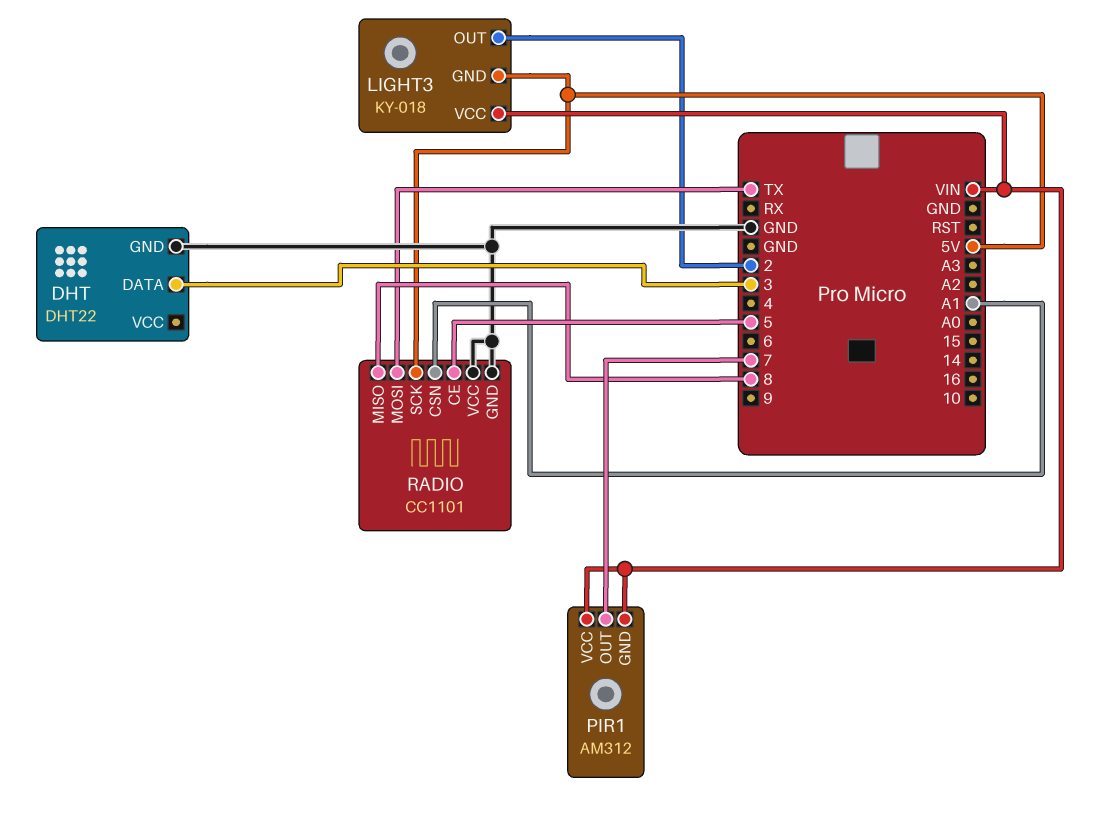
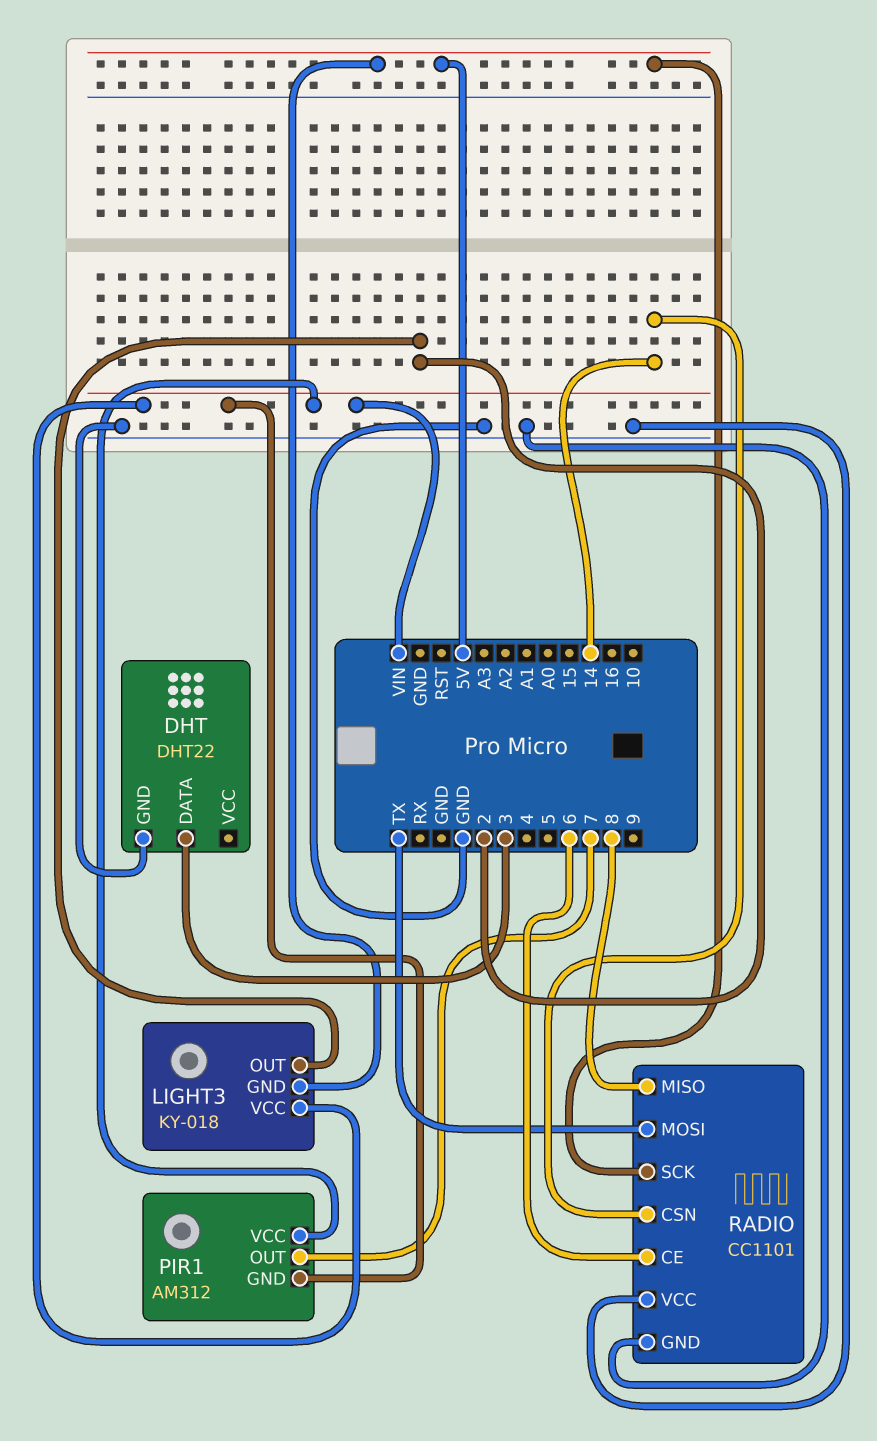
RADIO pin CE: 5 -> 6
RADIO pin CSN: A1 -> 14

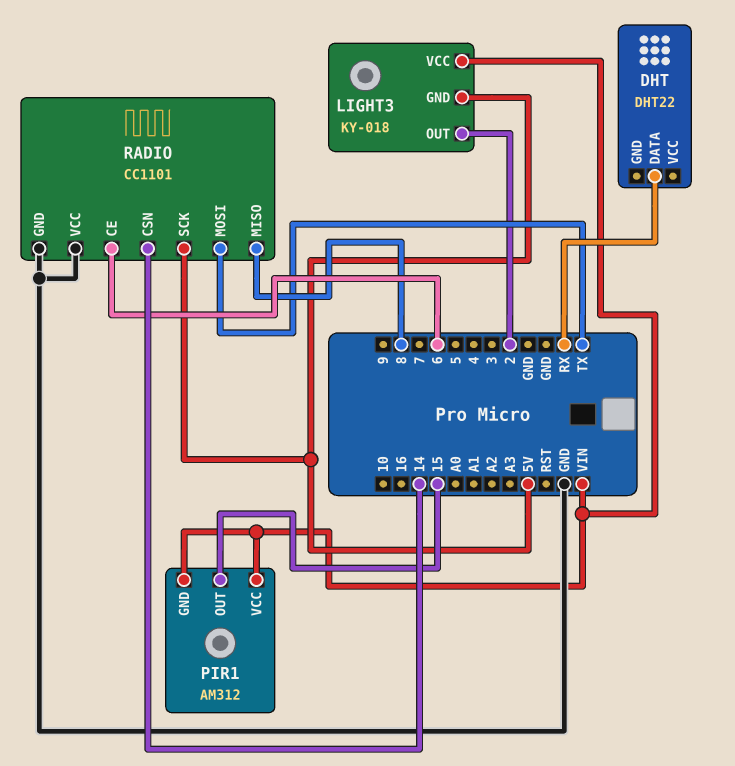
DHT pin DATA: 3 -> RX
DHT pin GND: GND -> none
PIR1 pin OUT: 7 -> 15

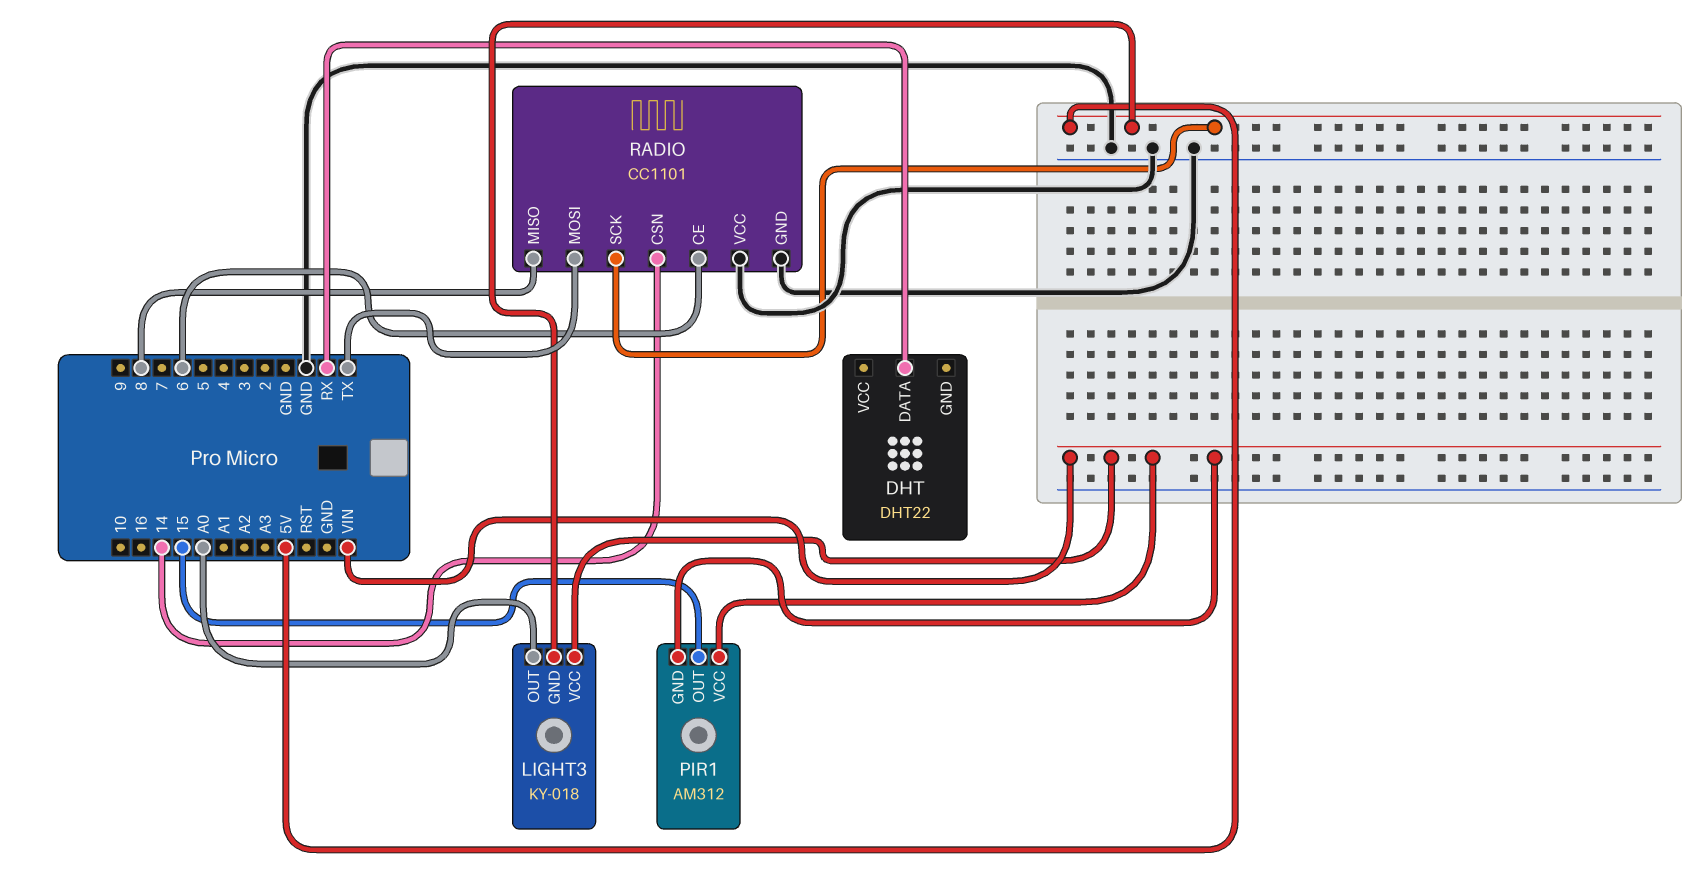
LIGHT3 pin OUT: 2 -> A0

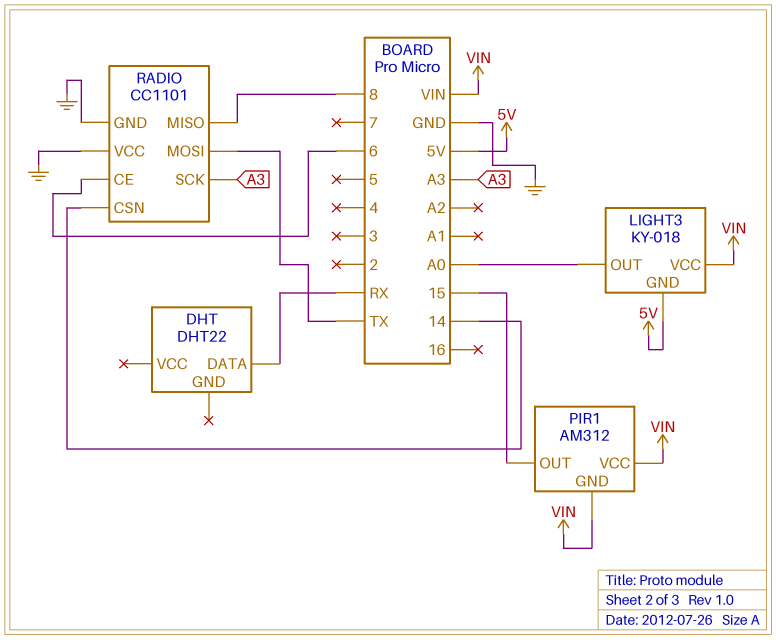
RADIO pin SCK: 5V -> A3

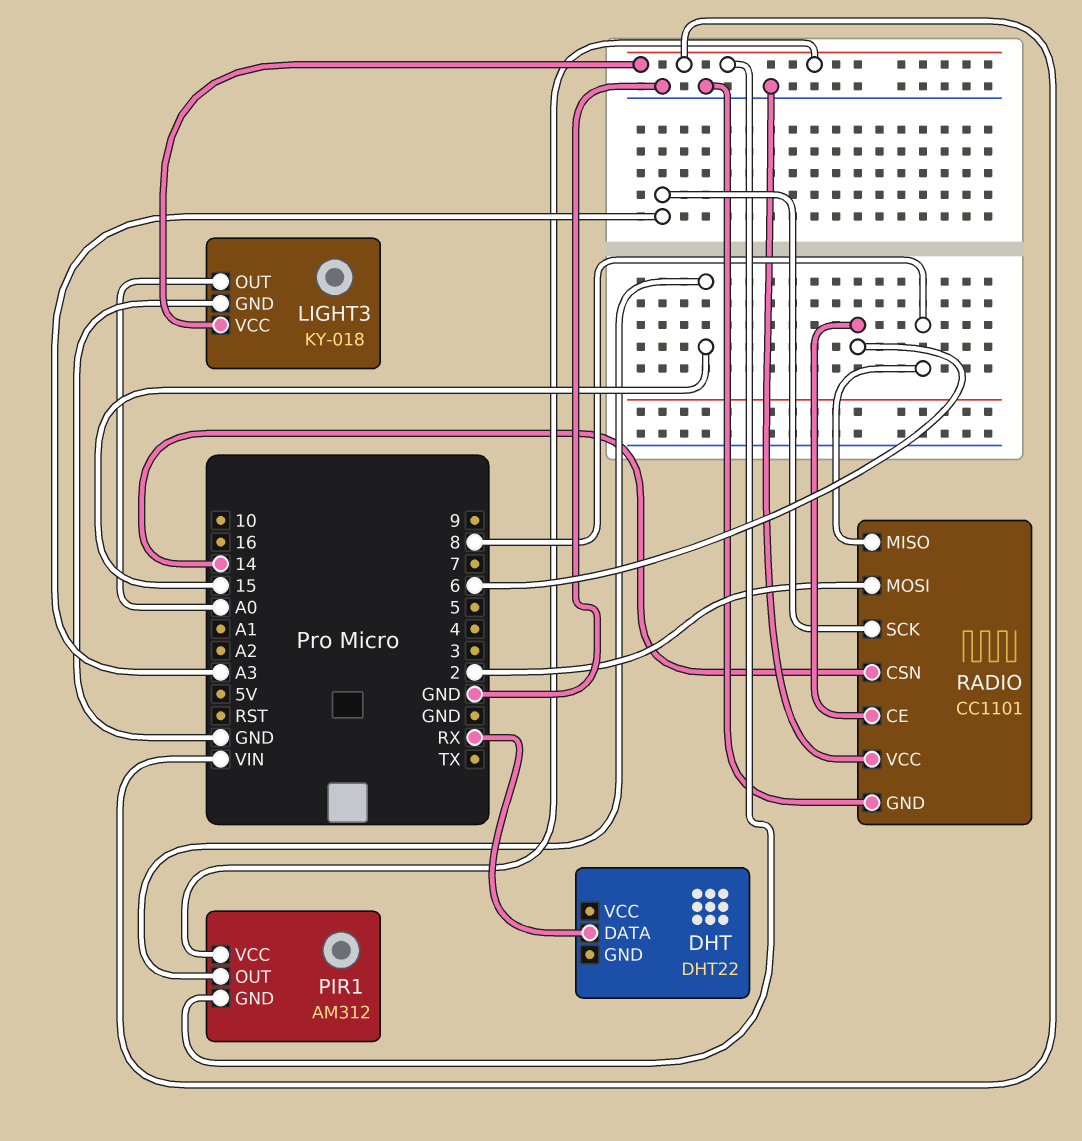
LIGHT3 pin GND: 5V -> GND
RADIO pin MOSI: TX -> 2

